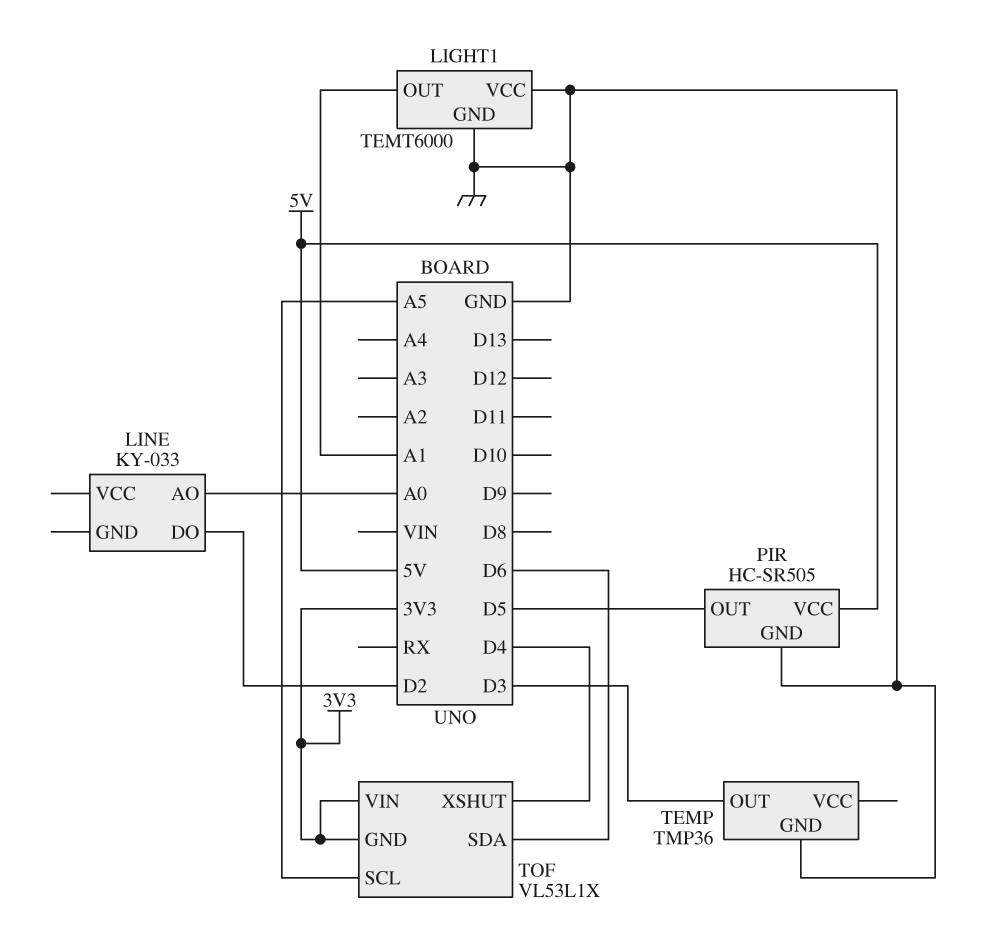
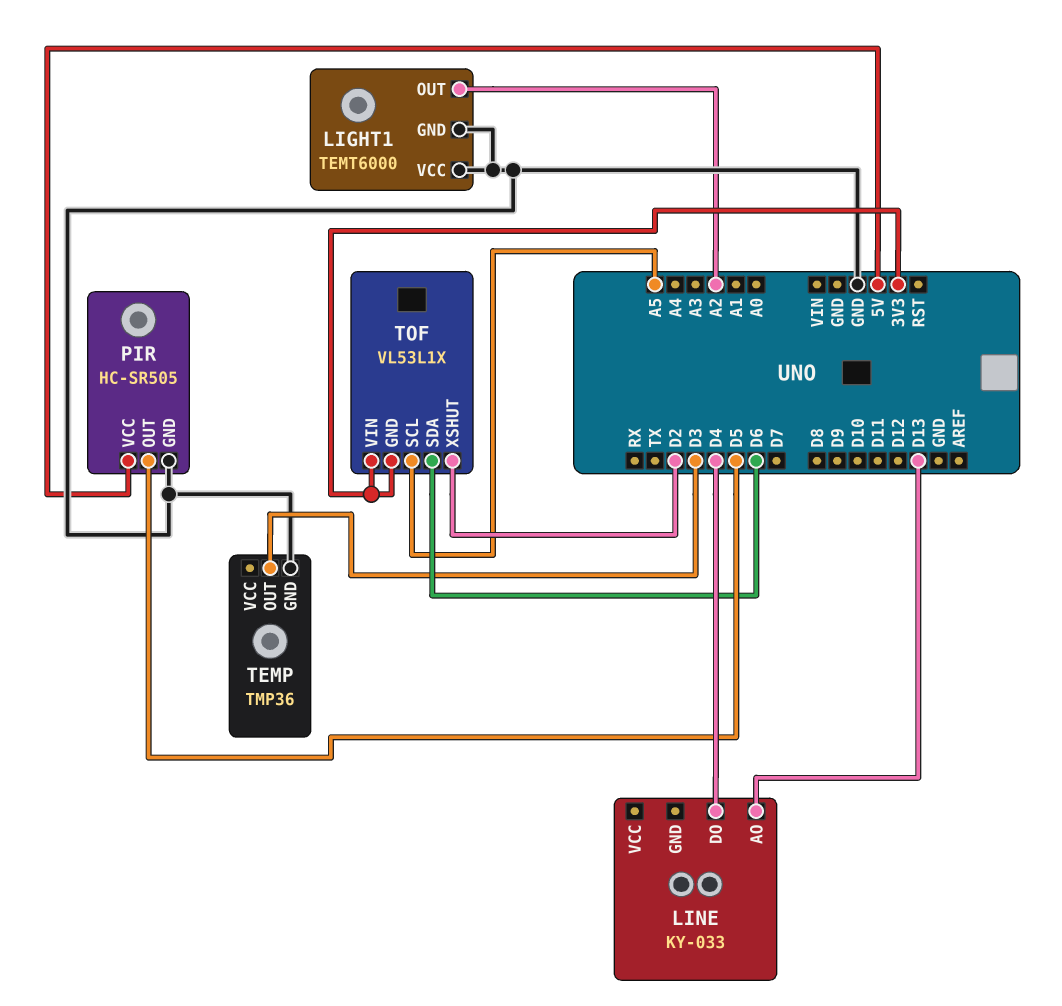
LIGHT1 pin OUT: A1 -> A2
LINE pin AO: A0 -> D13
LINE pin DO: D2 -> D4
TOF pin XSHUT: D4 -> D2

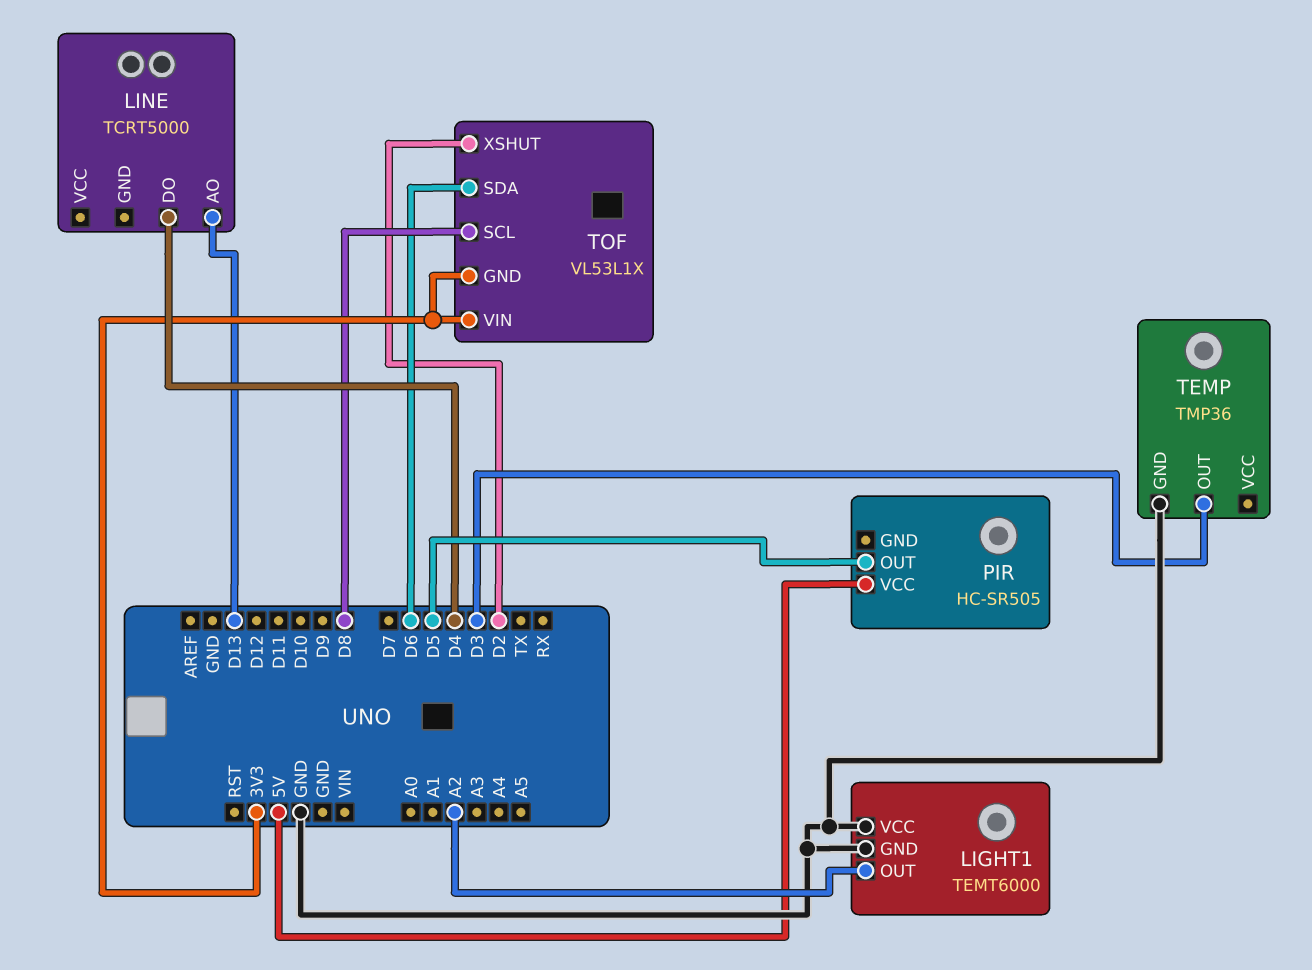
LINE: KY-033 -> TCRT5000
PIR pin GND: GND -> none
TOF pin SCL: A5 -> D8

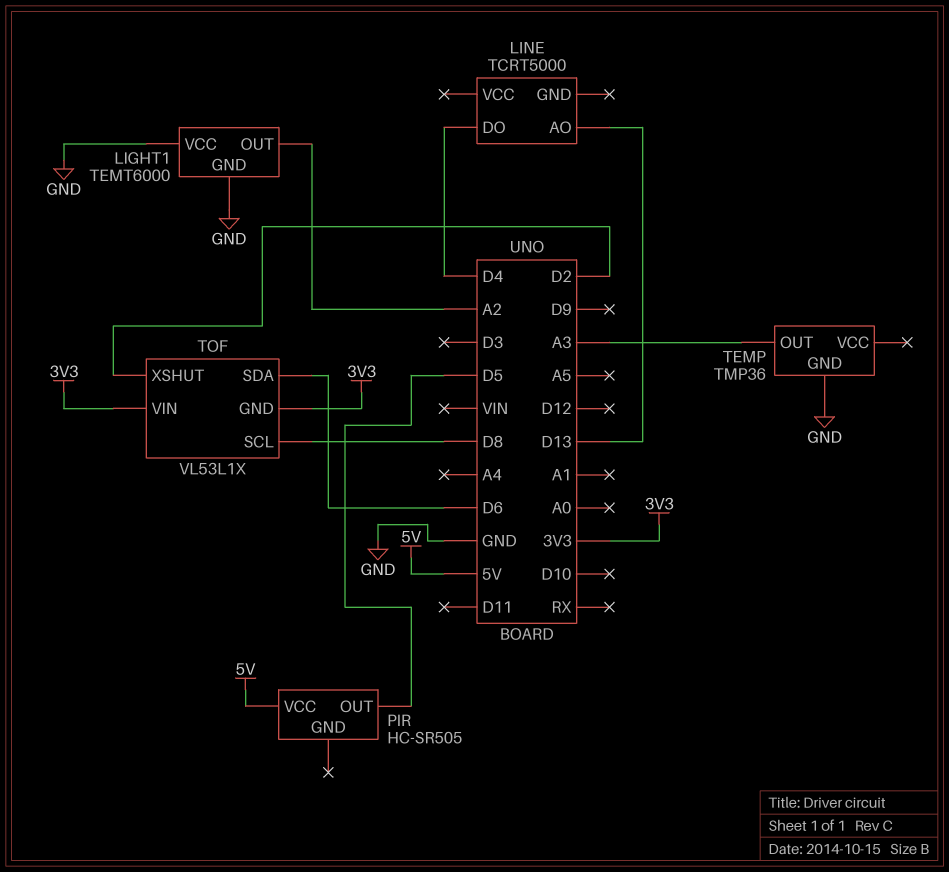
TEMP pin OUT: D3 -> A3

